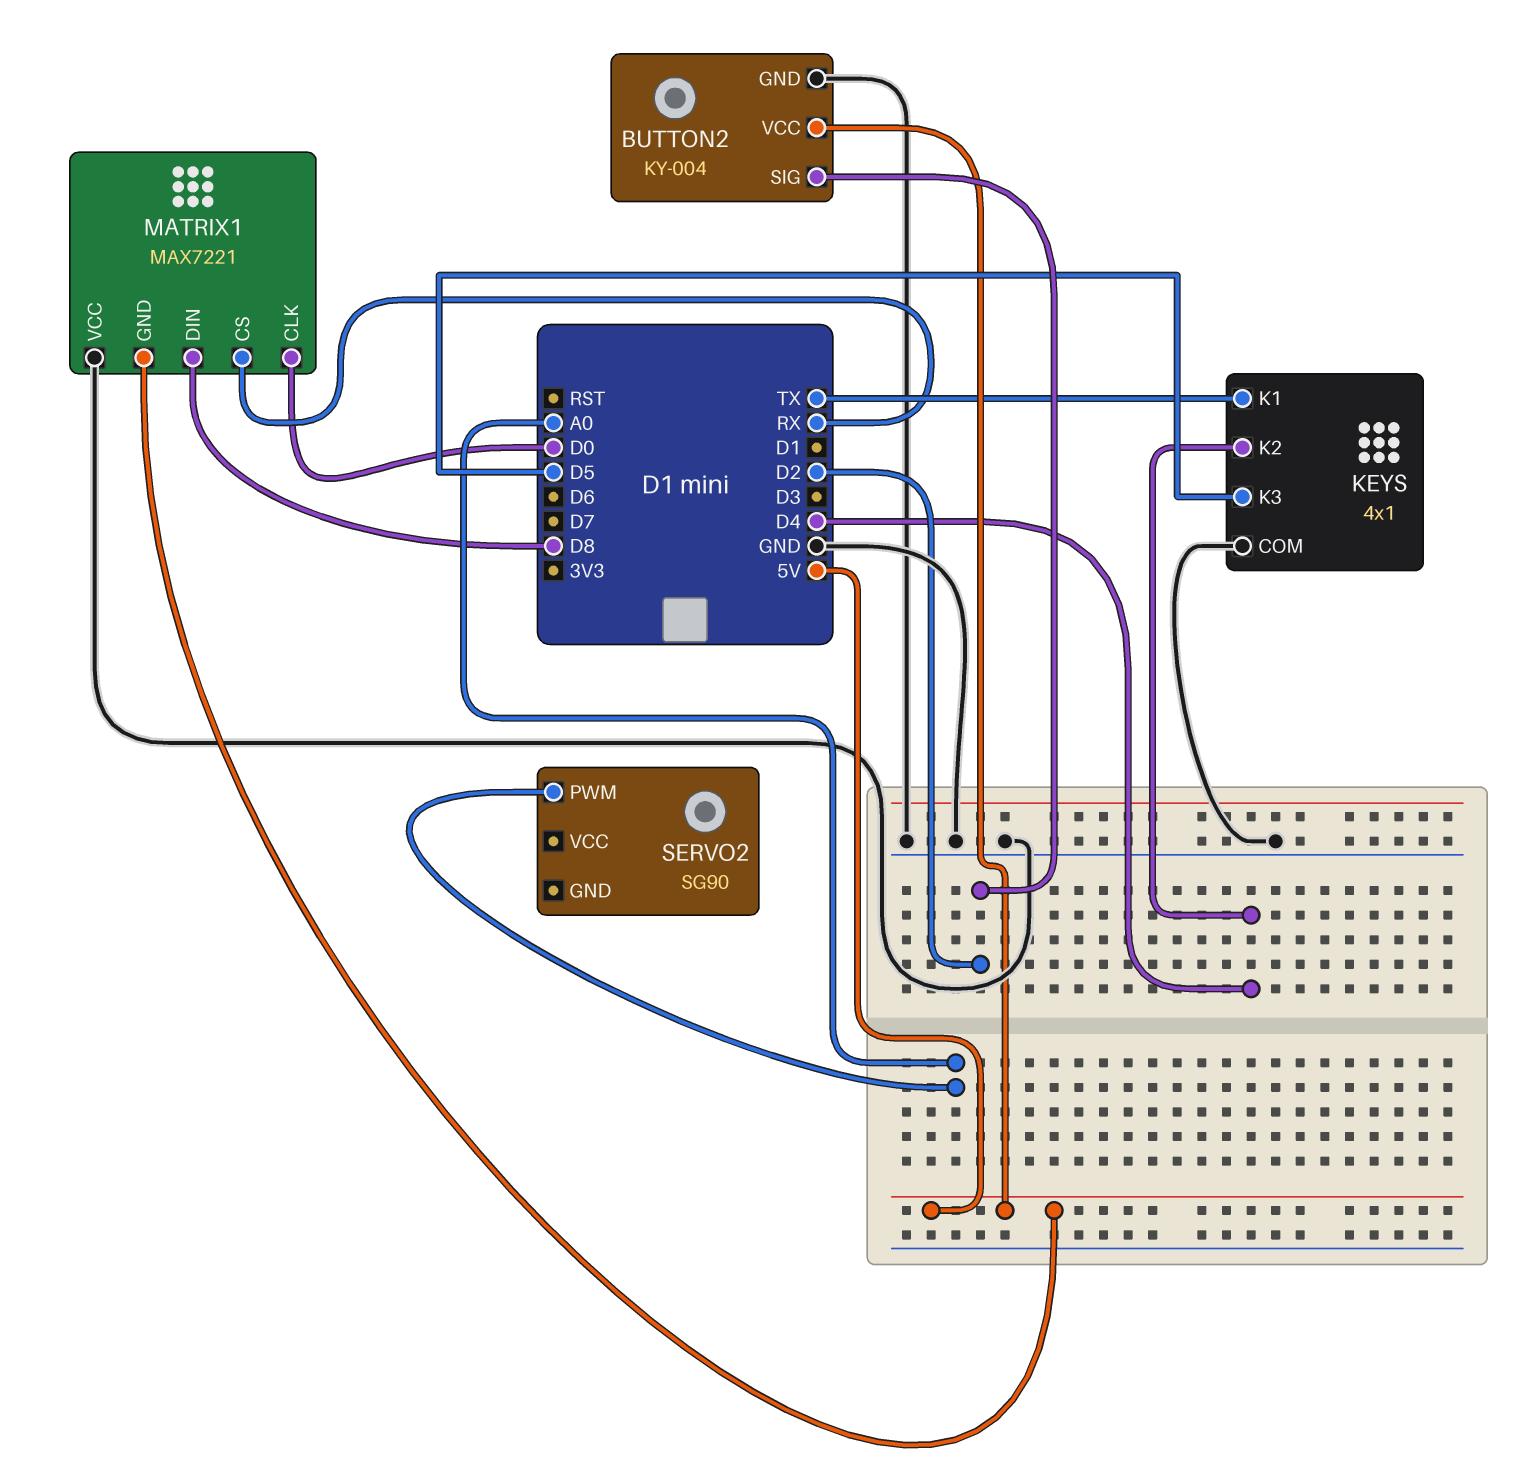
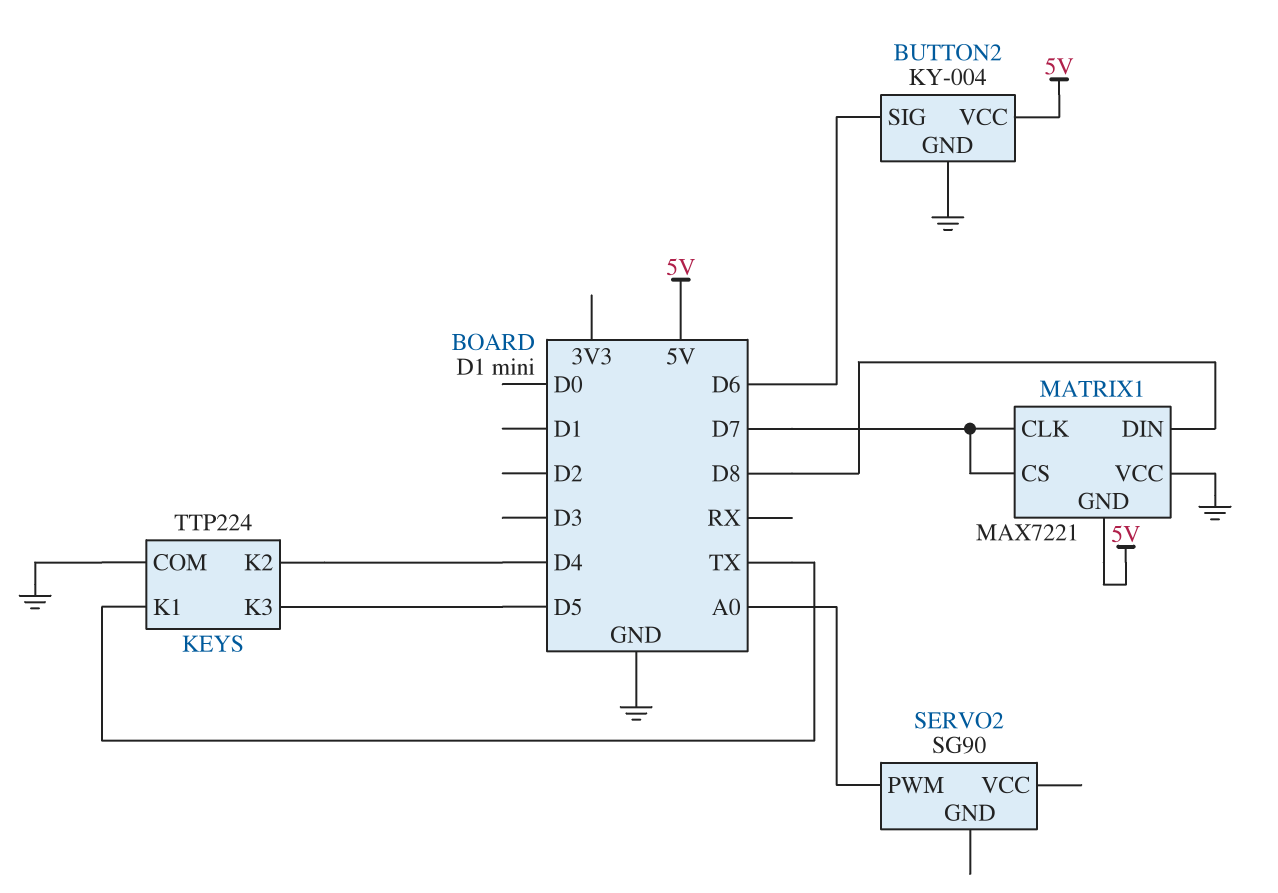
BUTTON2 pin SIG: D2 -> D6
KEYS: 4x1 -> TTP224
MATRIX1 pin CLK: D0 -> D7
MATRIX1 pin CS: RX -> D7

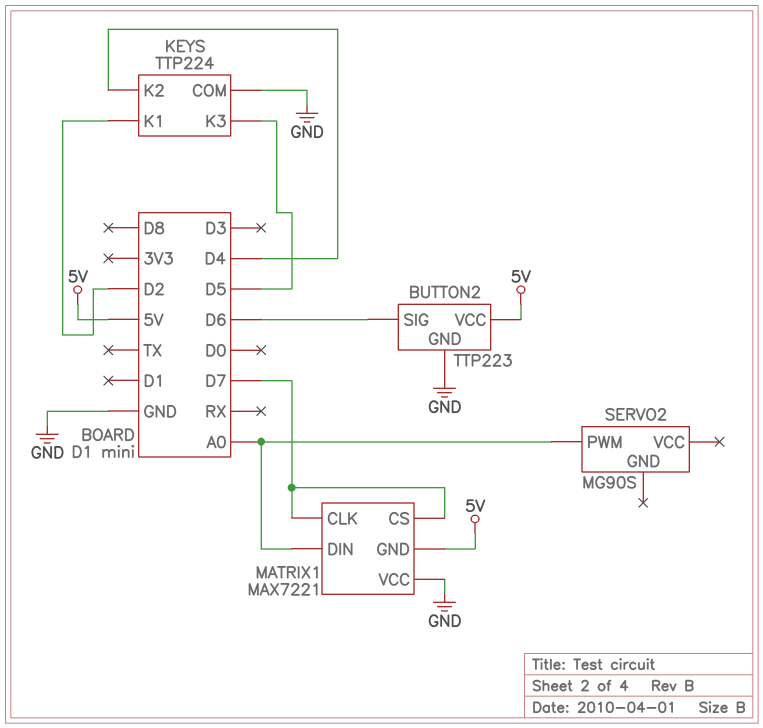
BUTTON2: KY-004 -> TTP223
KEYS pin K1: TX -> D2
MATRIX1 pin DIN: D8 -> A0
SERVO2: SG90 -> MG90S

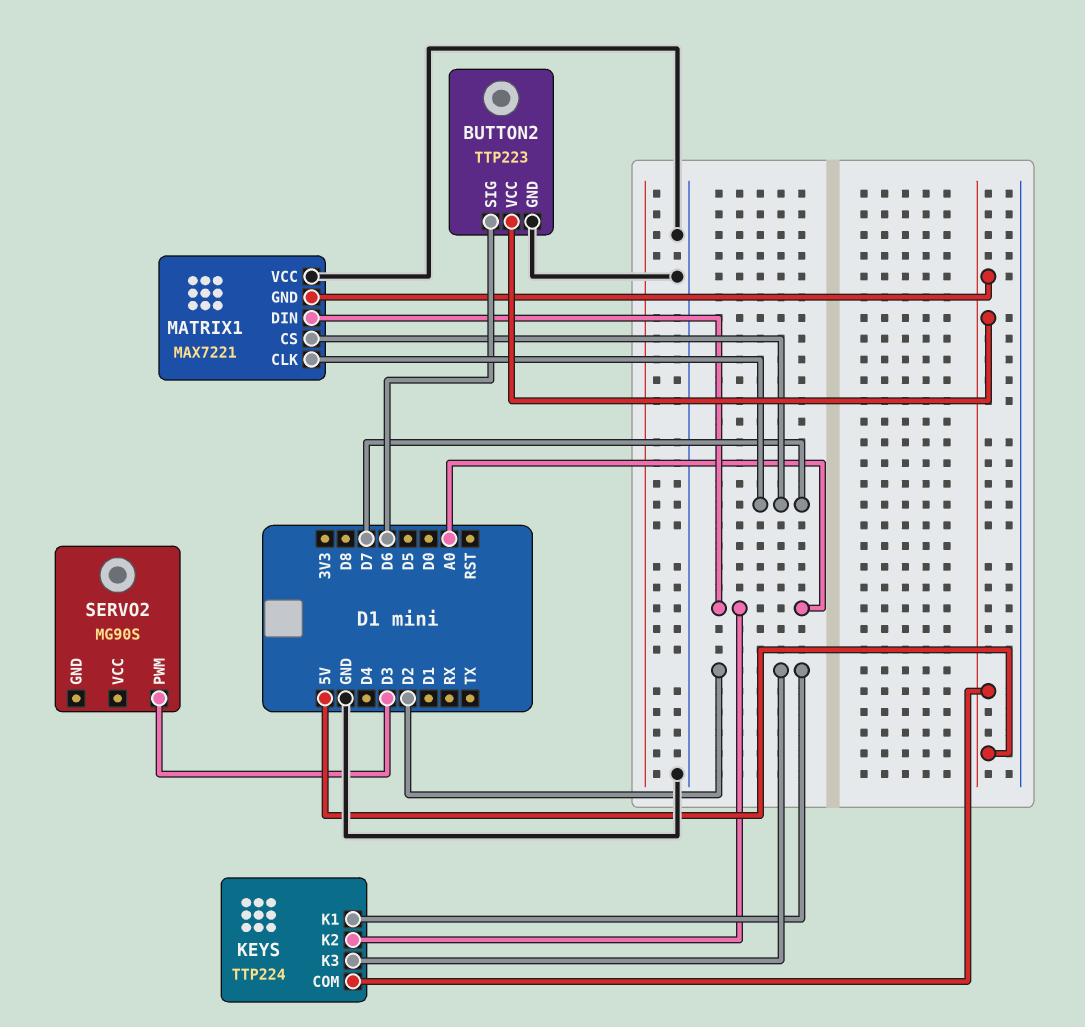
KEYS pin COM: GND -> 5V
KEYS pin K2: D4 -> A0
KEYS pin K3: D5 -> D2
SERVO2 pin PWM: A0 -> D3

